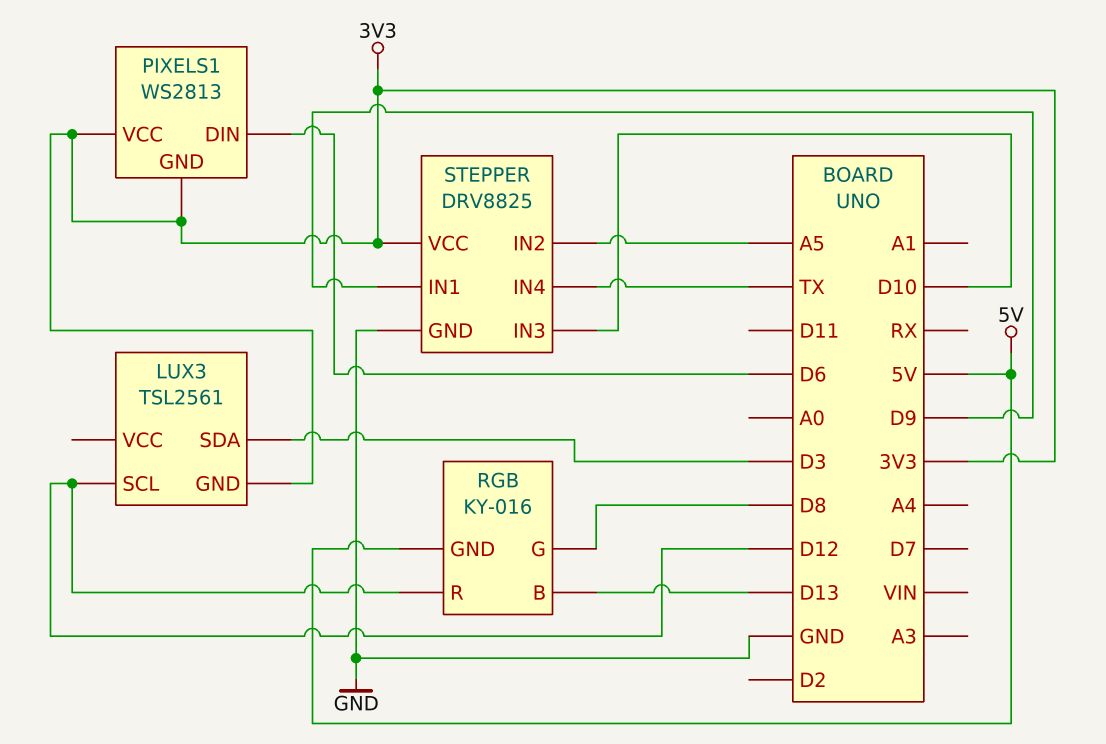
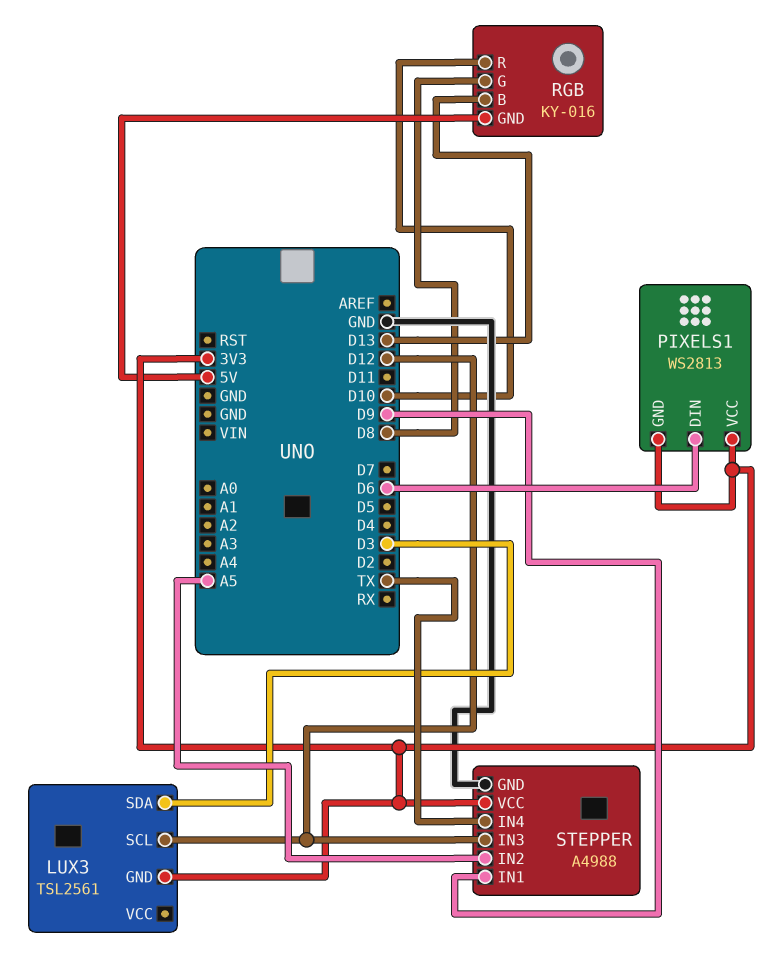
RGB pin R: D12 -> D10
STEPPER: DRV8825 -> A4988
STEPPER pin IN3: D10 -> D12

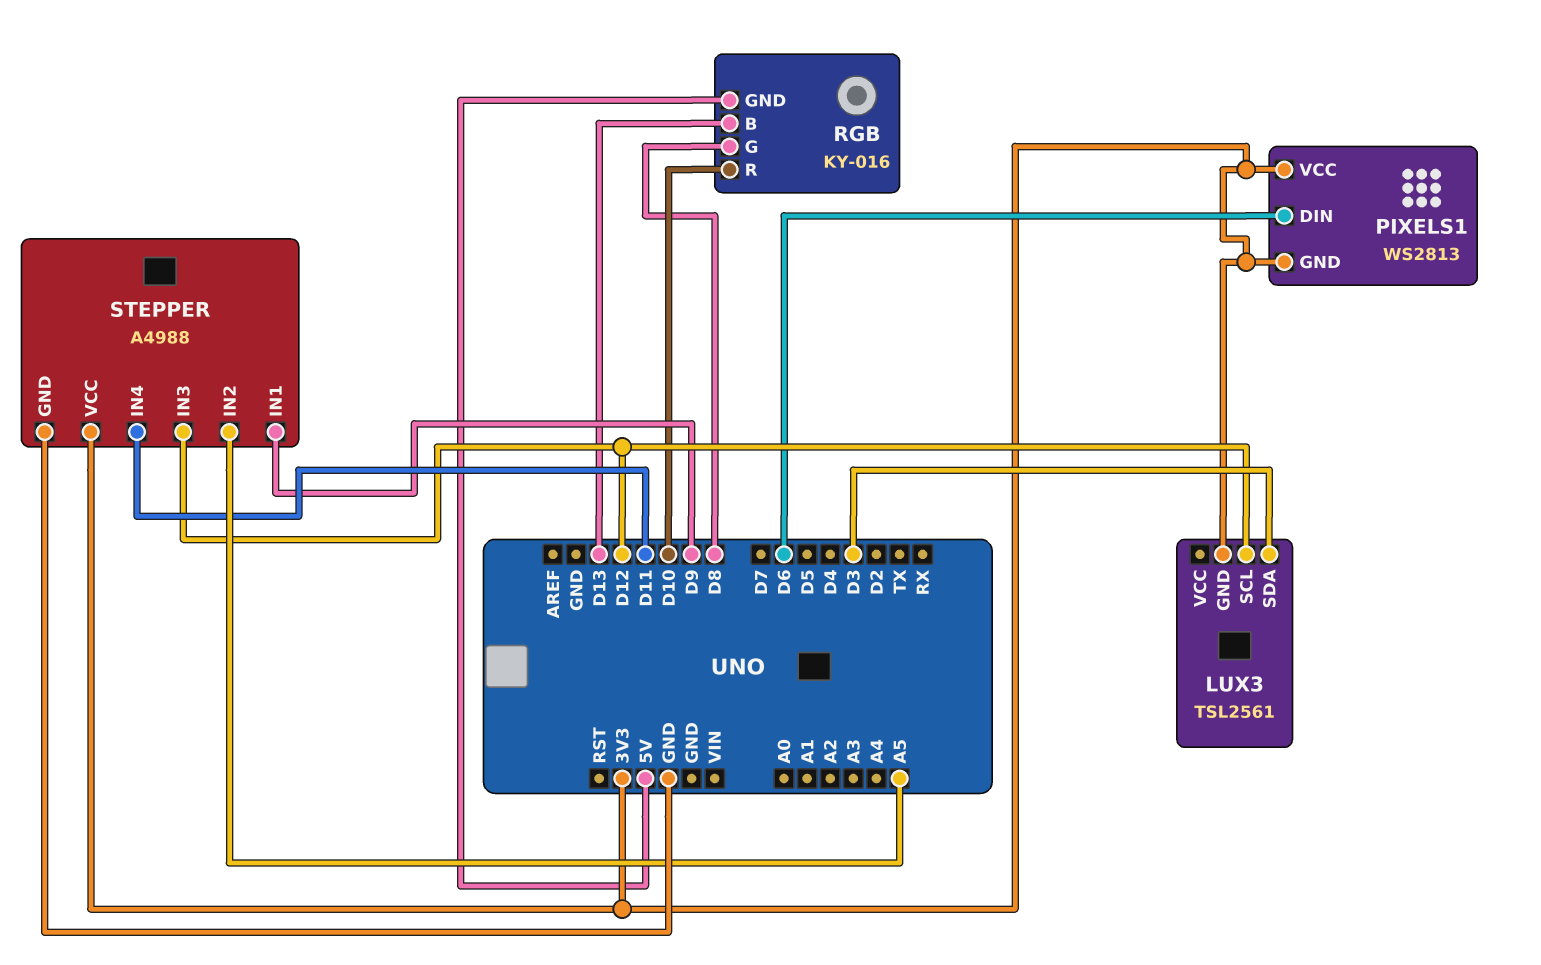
STEPPER pin IN4: TX -> D11

